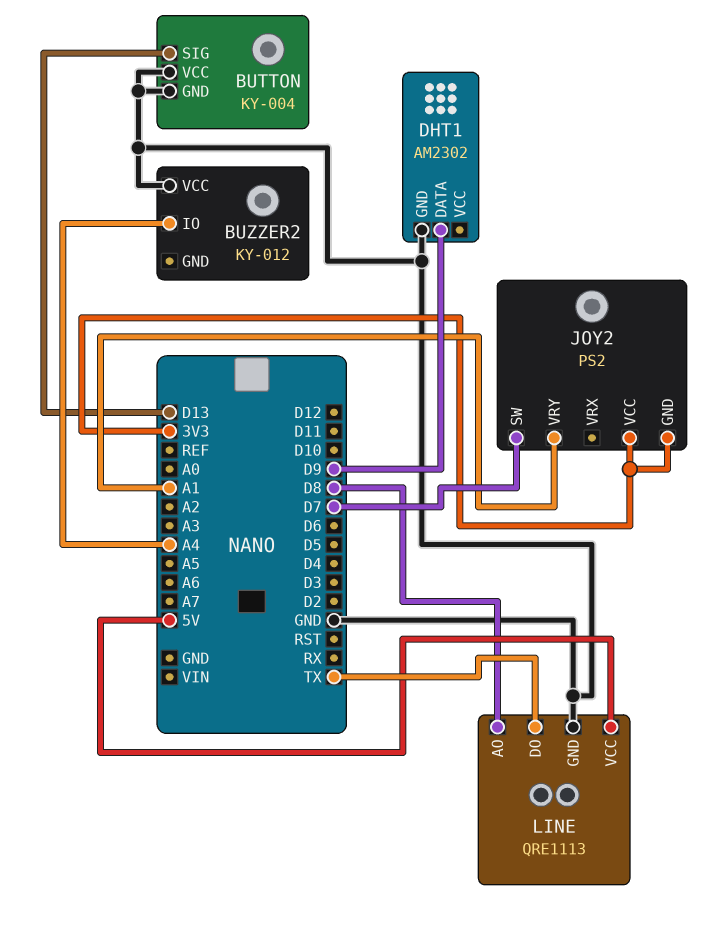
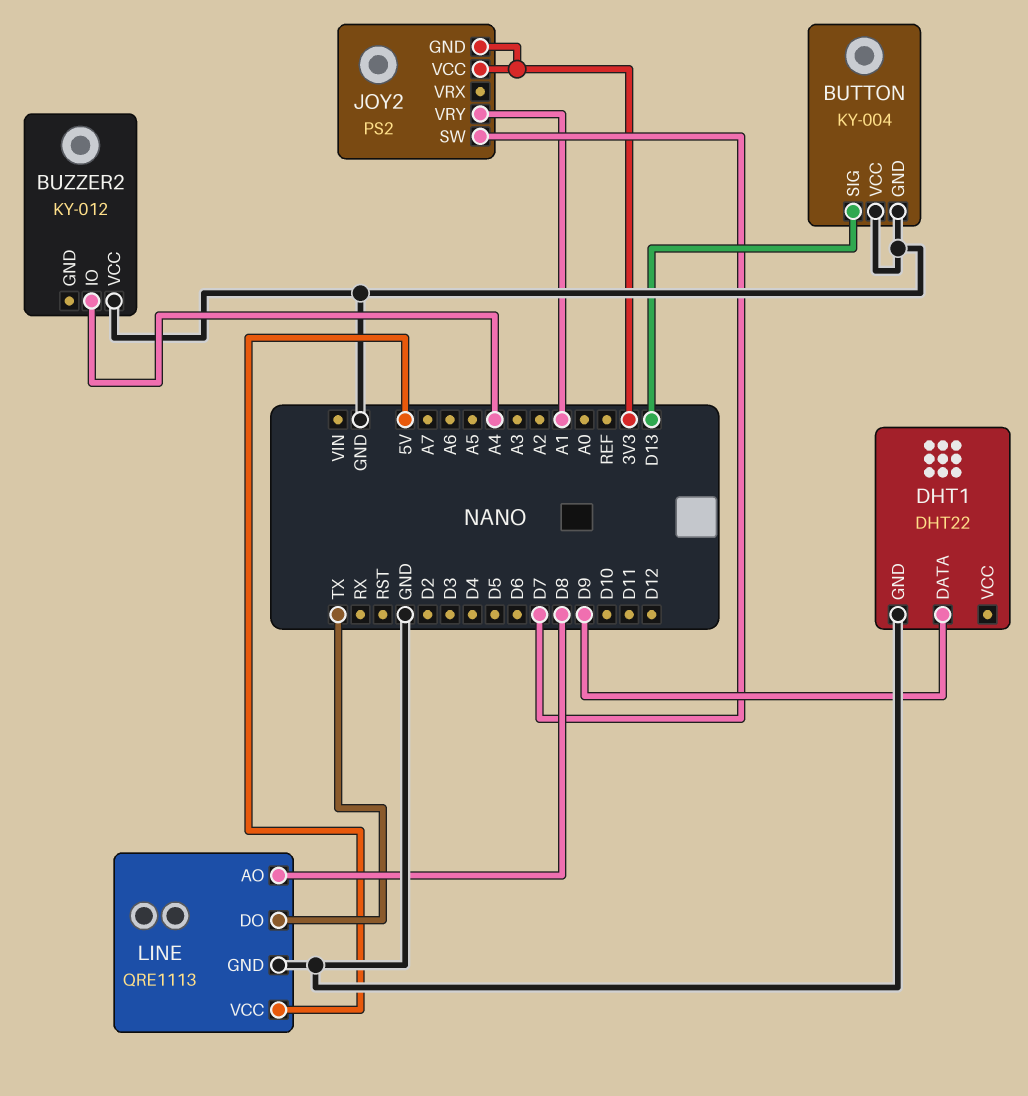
DHT1: AM2302 -> DHT22

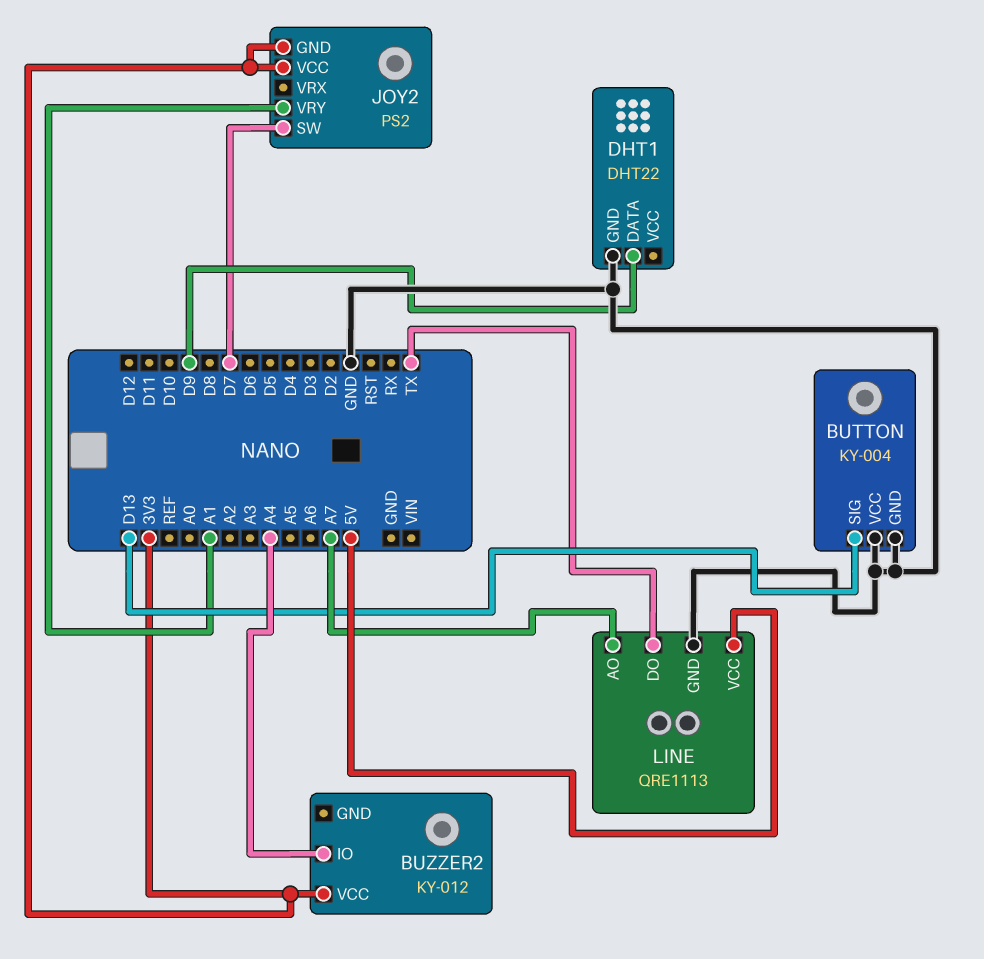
BUZZER2 pin VCC: GND -> 3V3
LINE pin AO: D8 -> A7

